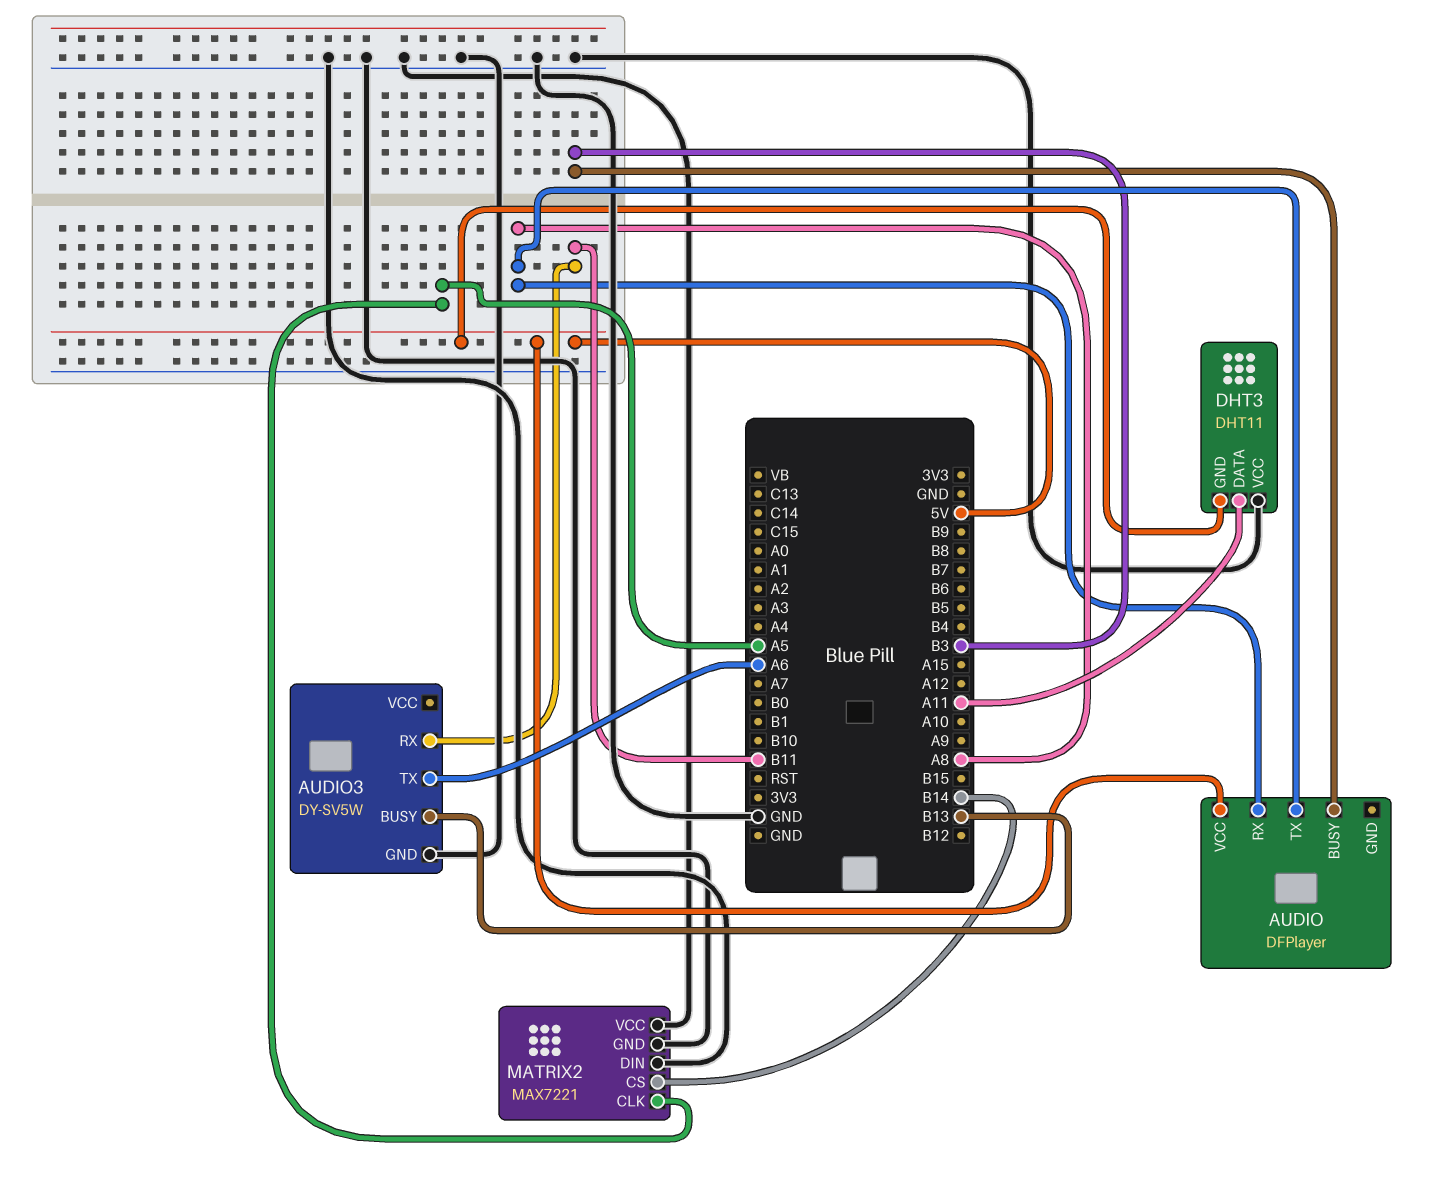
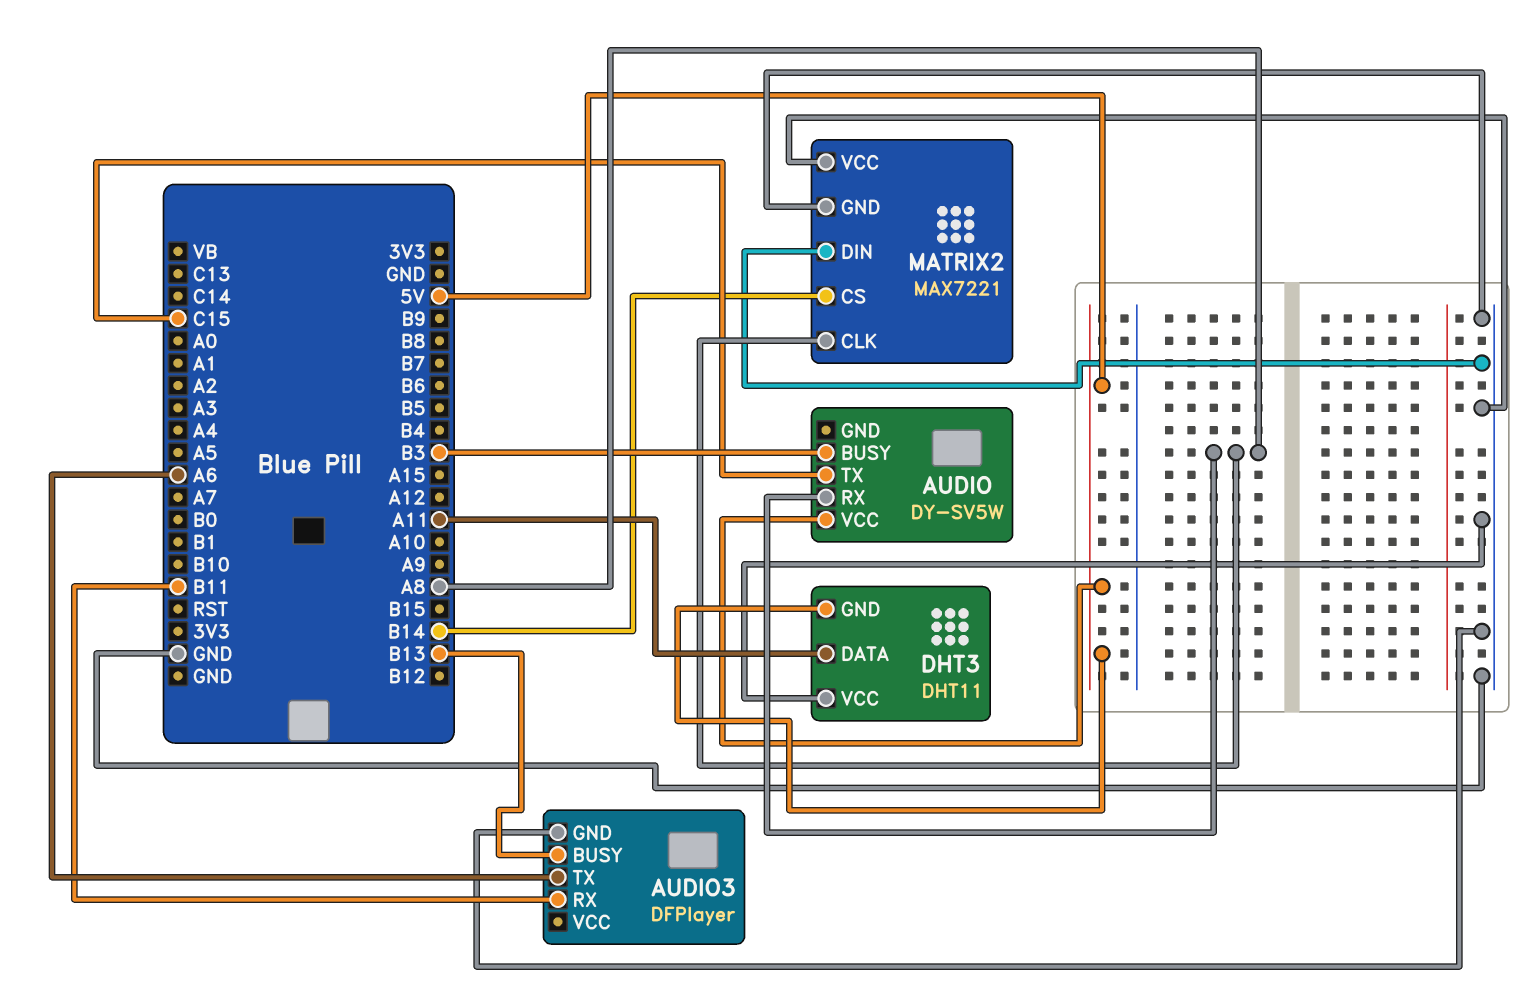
AUDIO: DFPlayer -> DY-SV5W
AUDIO pin TX: A8 -> C15
AUDIO3: DY-SV5W -> DFPlayer
MATRIX2 pin CLK: A5 -> A8

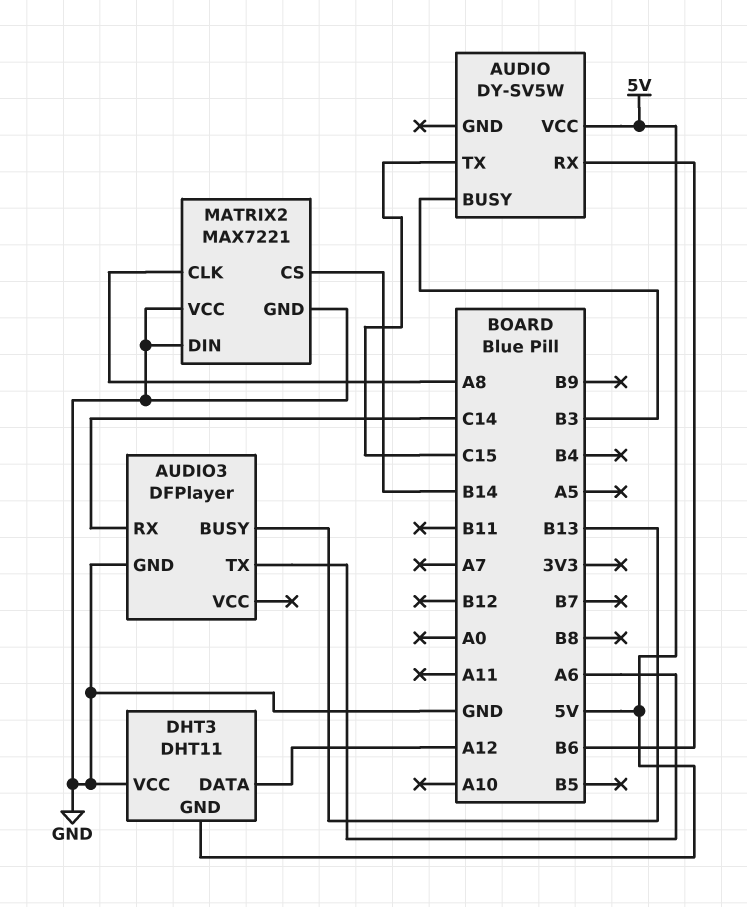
AUDIO pin RX: A8 -> B6
AUDIO3 pin RX: B11 -> C14
DHT3 pin DATA: A11 -> A12

